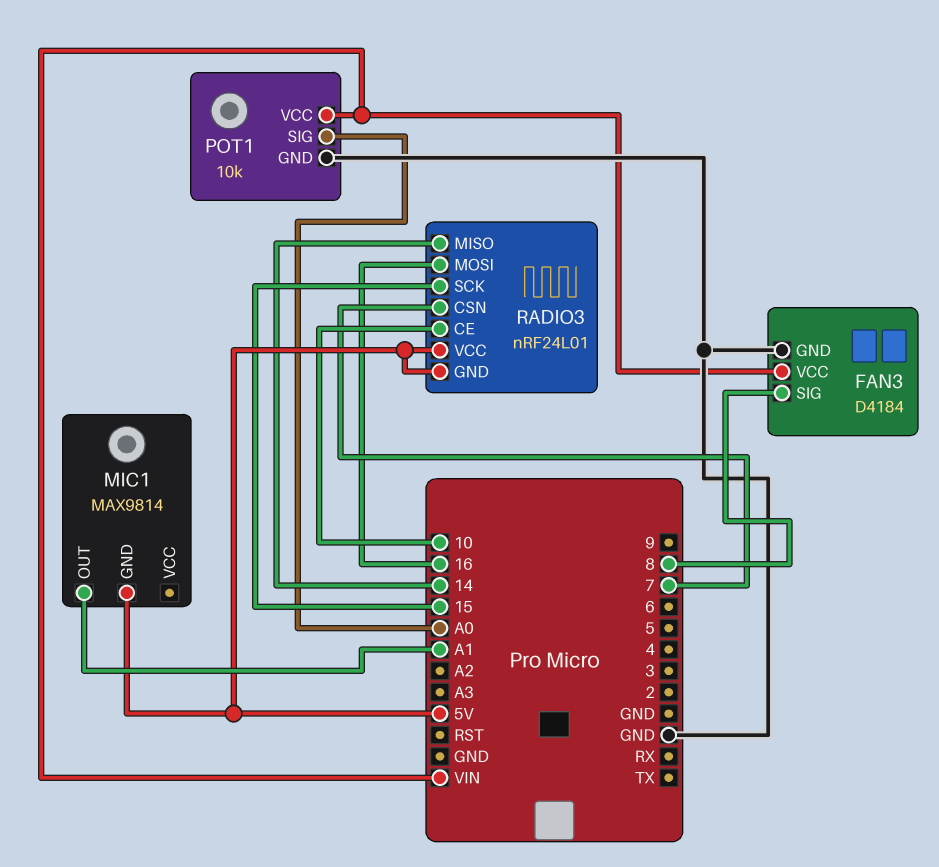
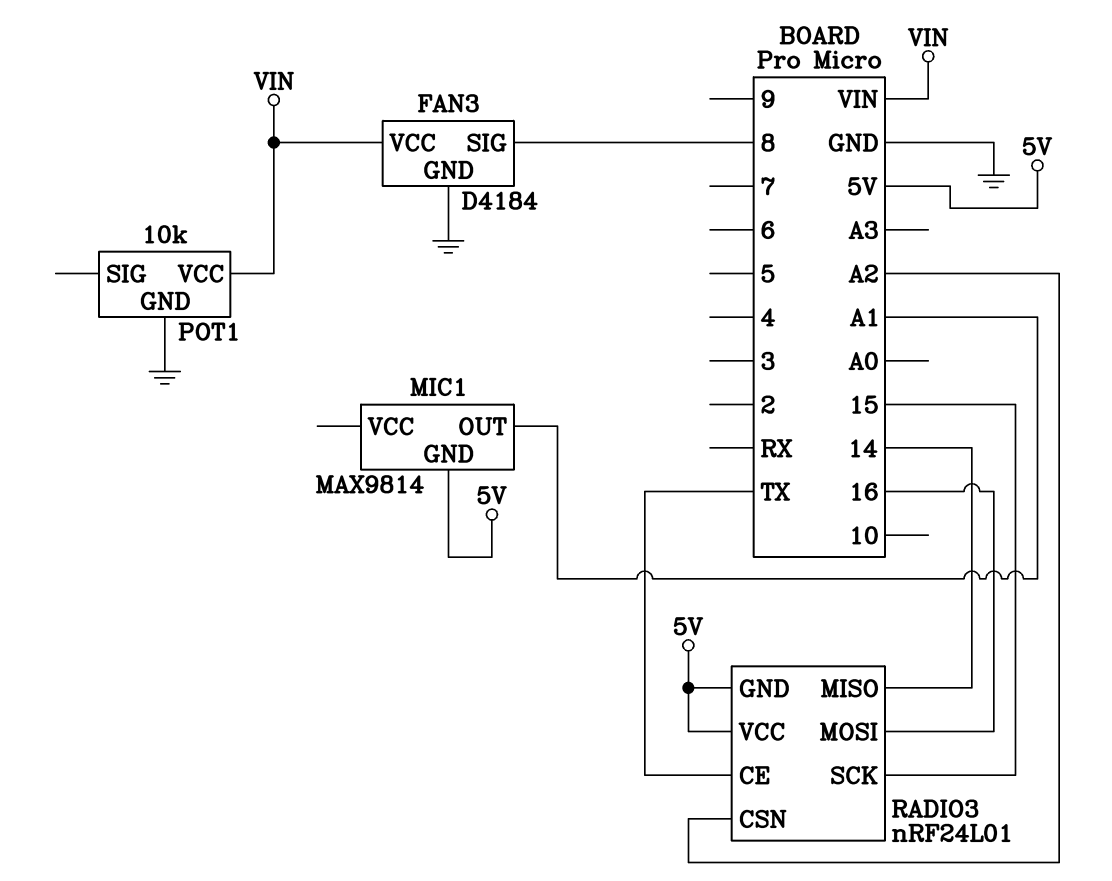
POT1 pin SIG: A0 -> none
RADIO3 pin CE: 10 -> TX
RADIO3 pin CSN: 7 -> A2

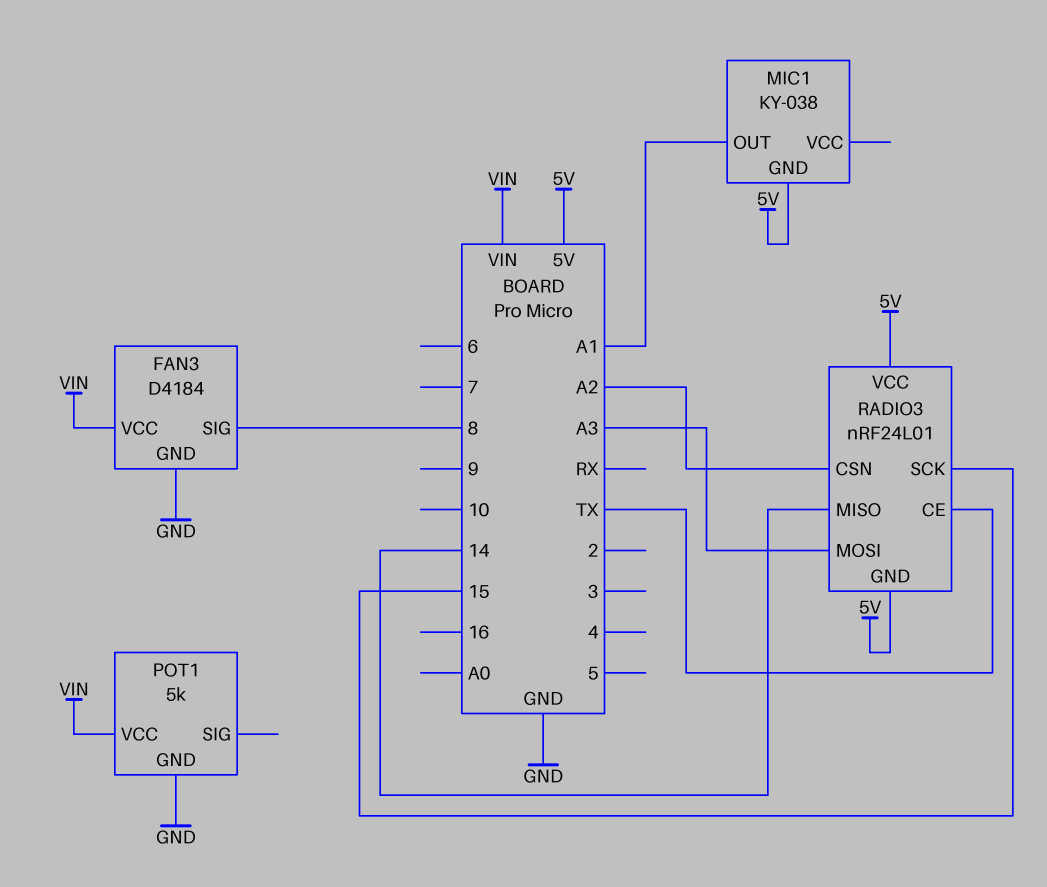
MIC1: MAX9814 -> KY-038
POT1: 10k -> 5k
RADIO3 pin MOSI: 16 -> A3

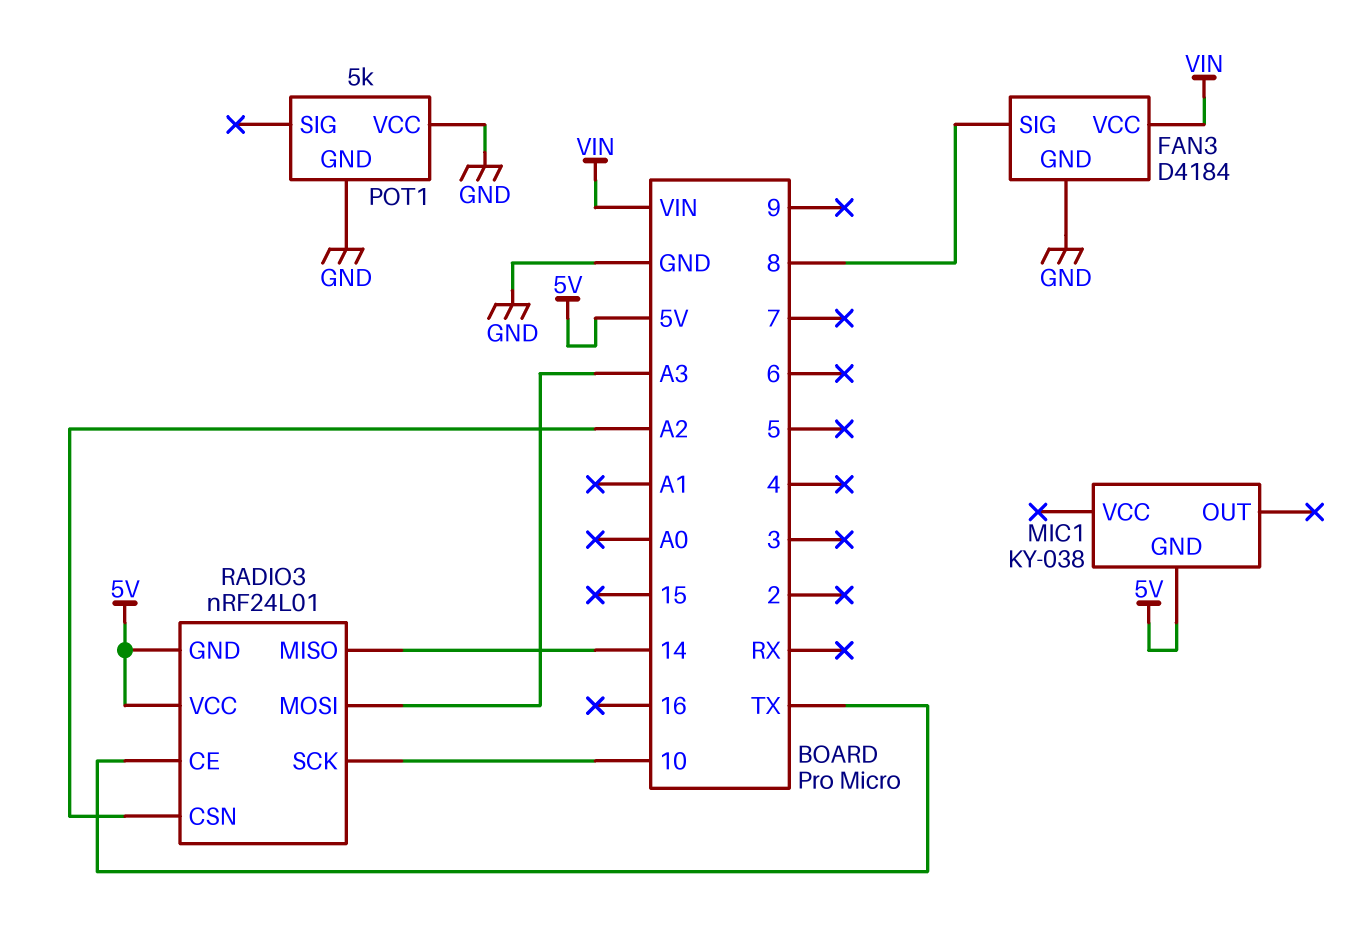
MIC1 pin OUT: A1 -> none
POT1 pin VCC: VIN -> GND
RADIO3 pin SCK: 15 -> 10

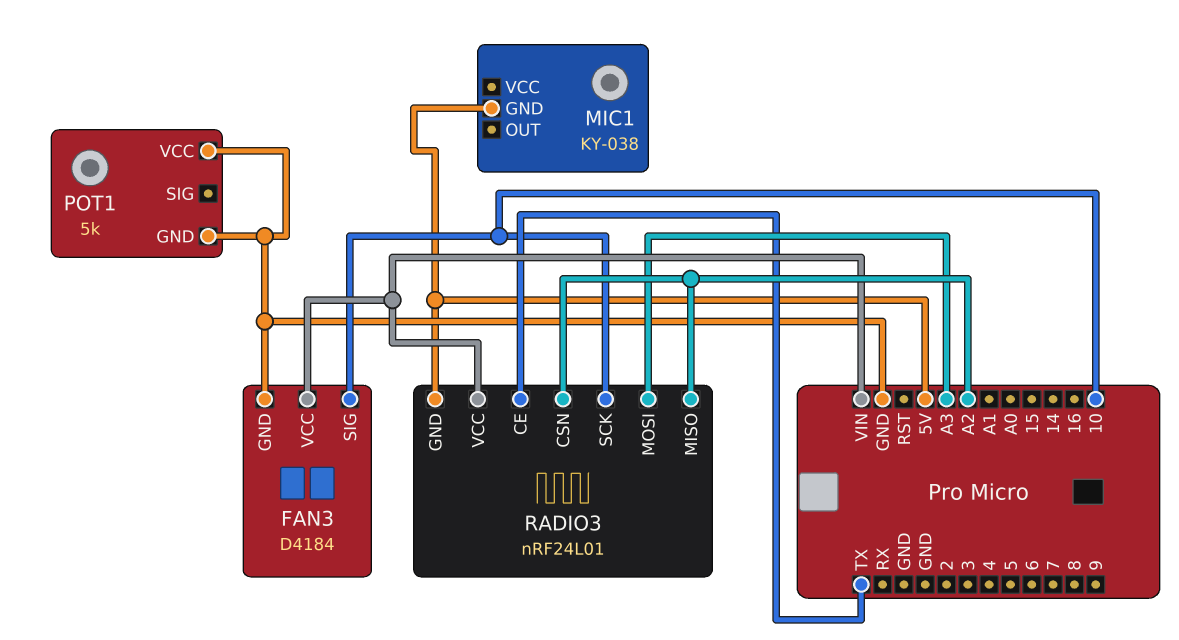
FAN3 pin SIG: 8 -> 10
RADIO3 pin MISO: 14 -> A2
RADIO3 pin VCC: 5V -> VIN

